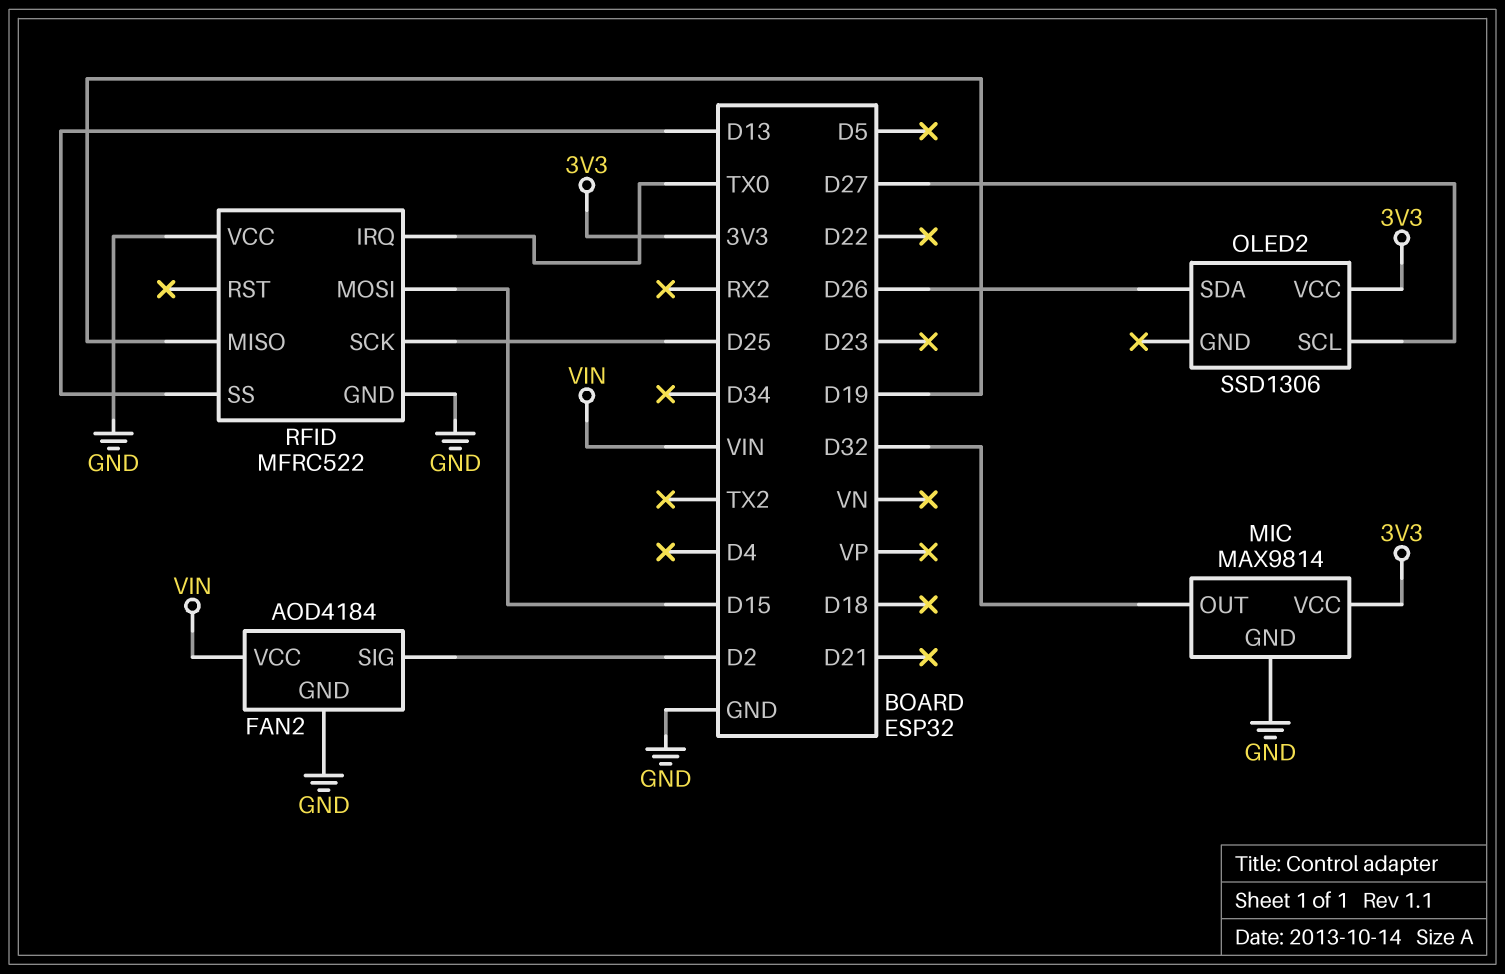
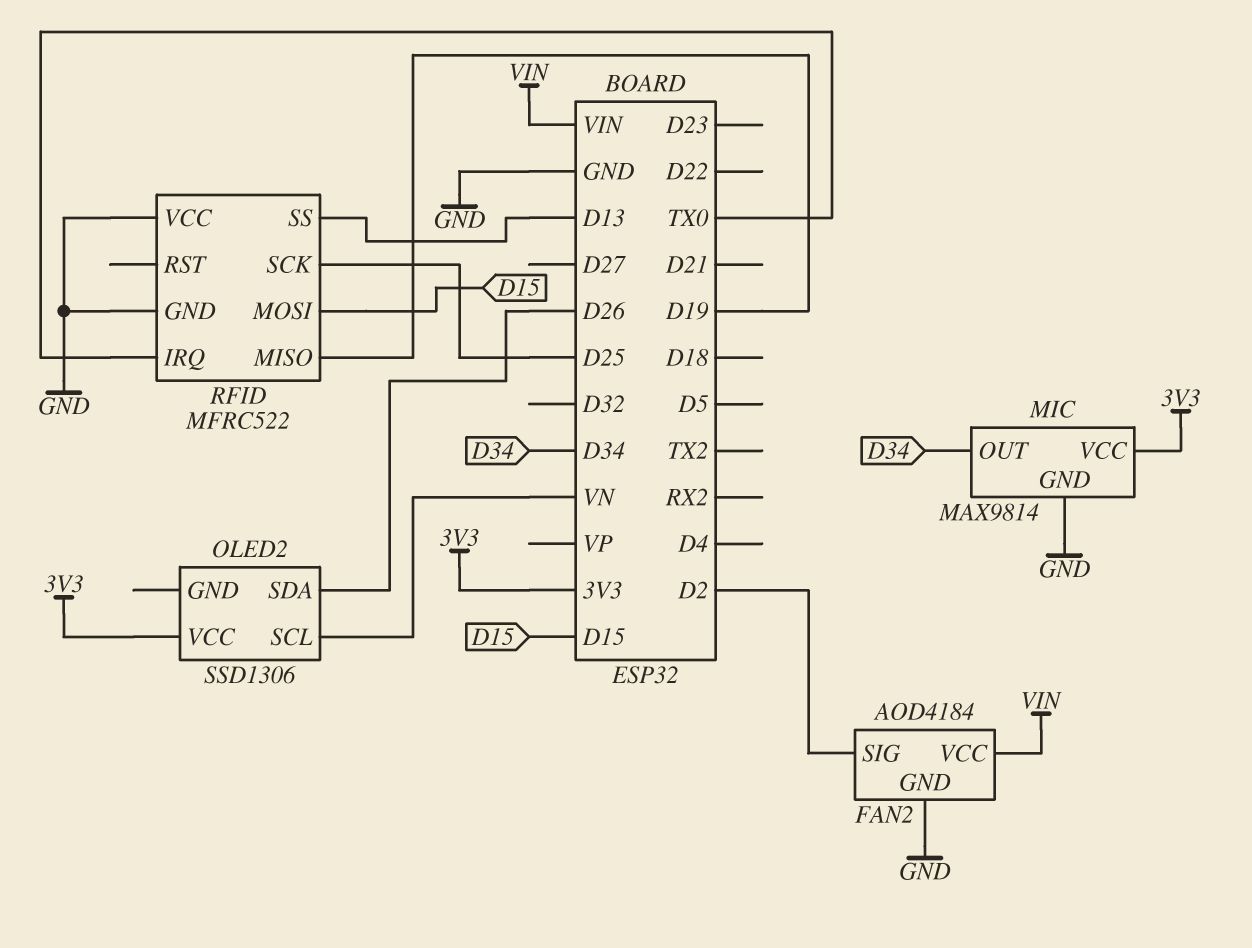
MIC pin OUT: D32 -> D34
OLED2 pin SCL: D27 -> VN

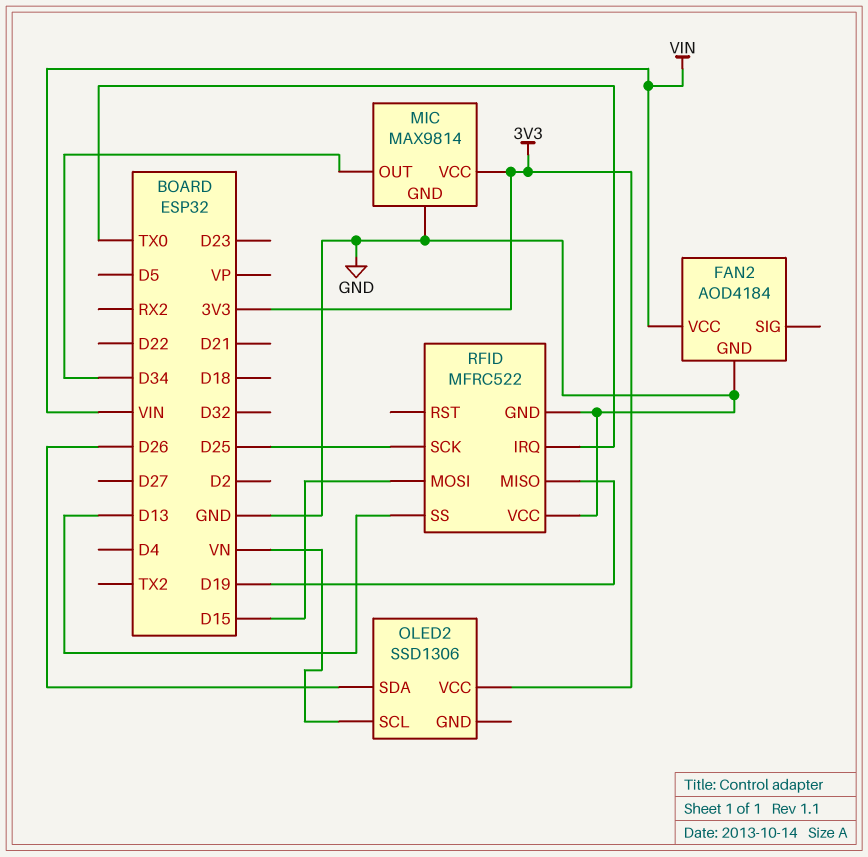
FAN2 pin SIG: D2 -> none

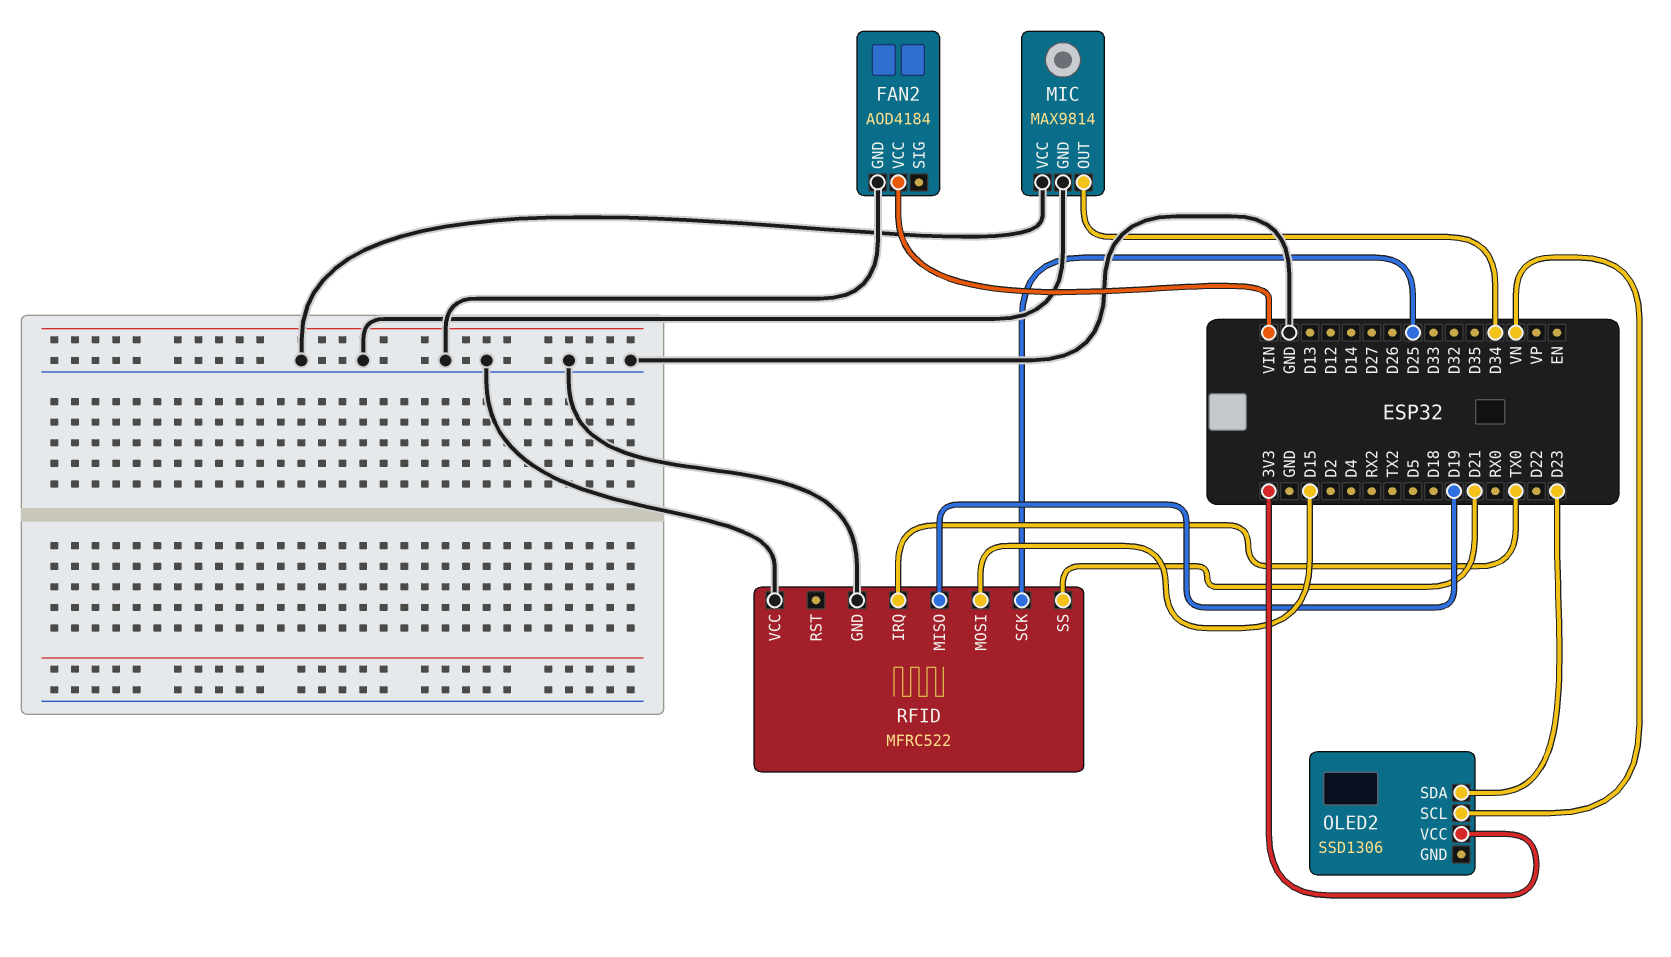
MIC pin VCC: 3V3 -> GND
OLED2 pin SDA: D26 -> D23
RFID pin SS: D13 -> D21

